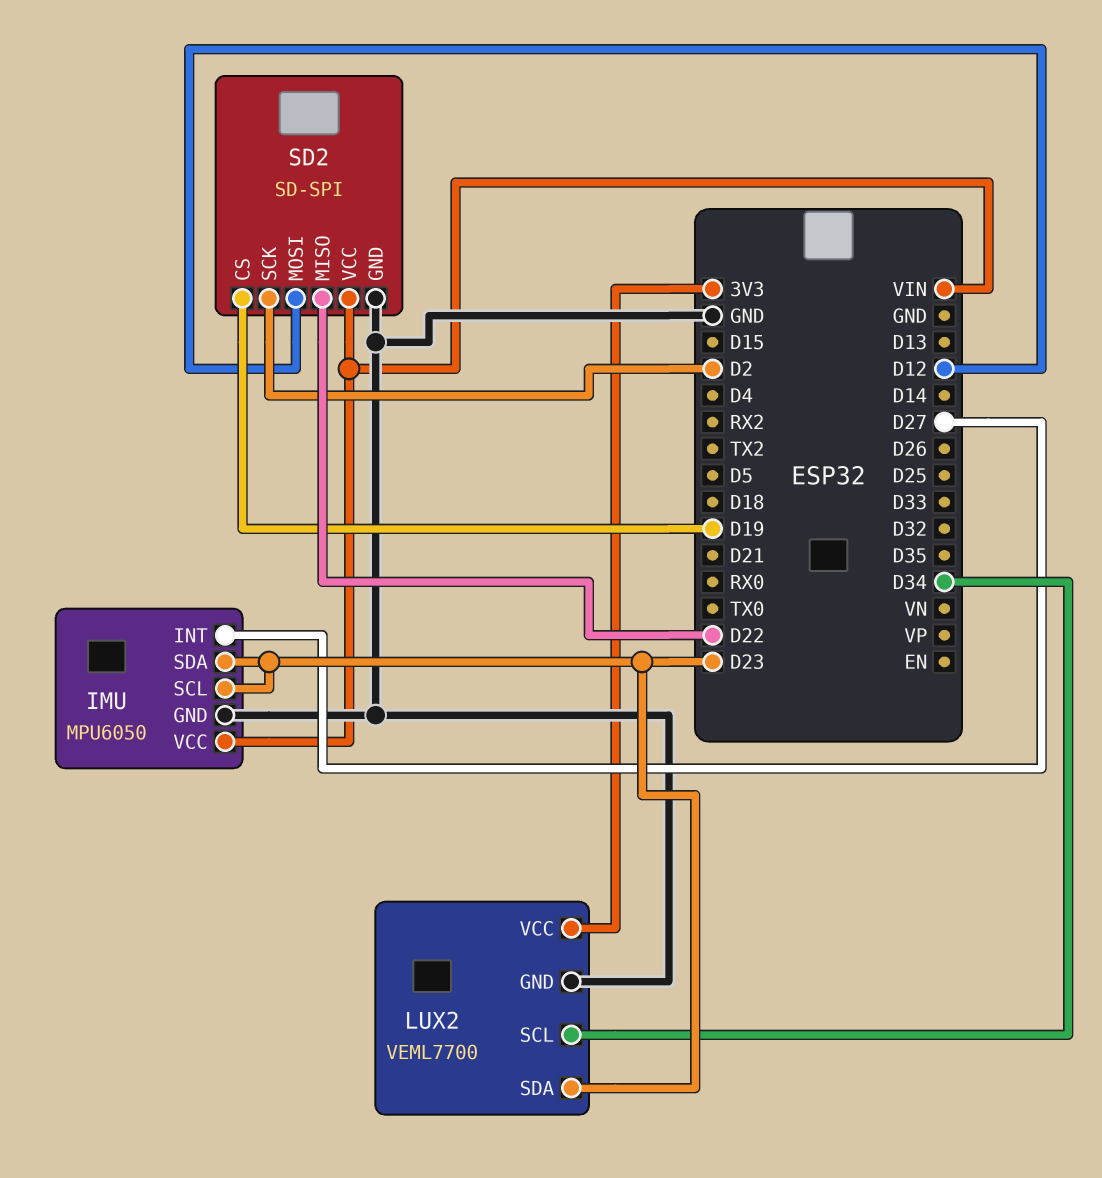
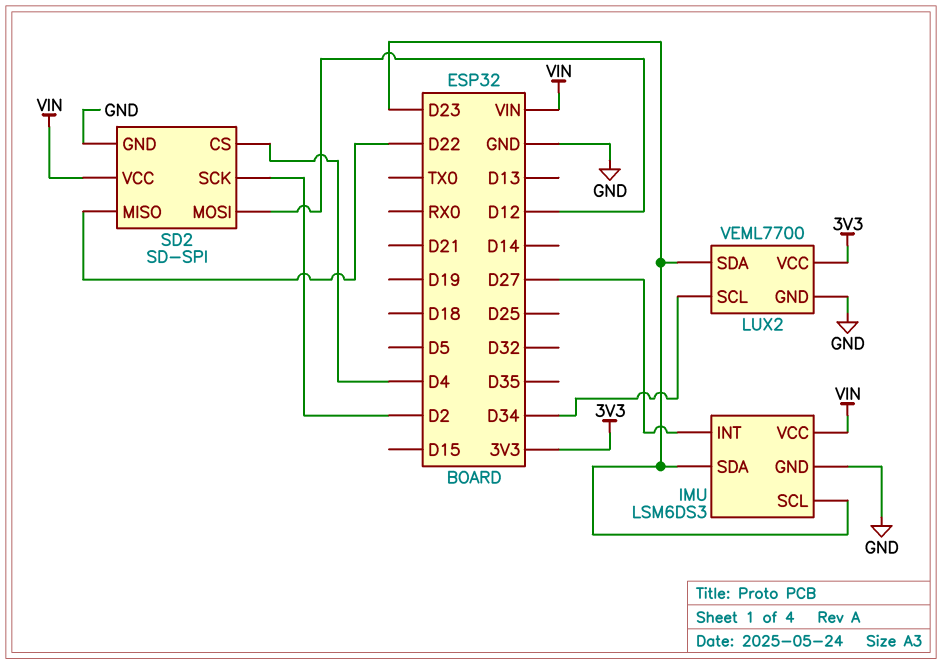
IMU: MPU6050 -> LSM6DS3
SD2 pin CS: D19 -> D4

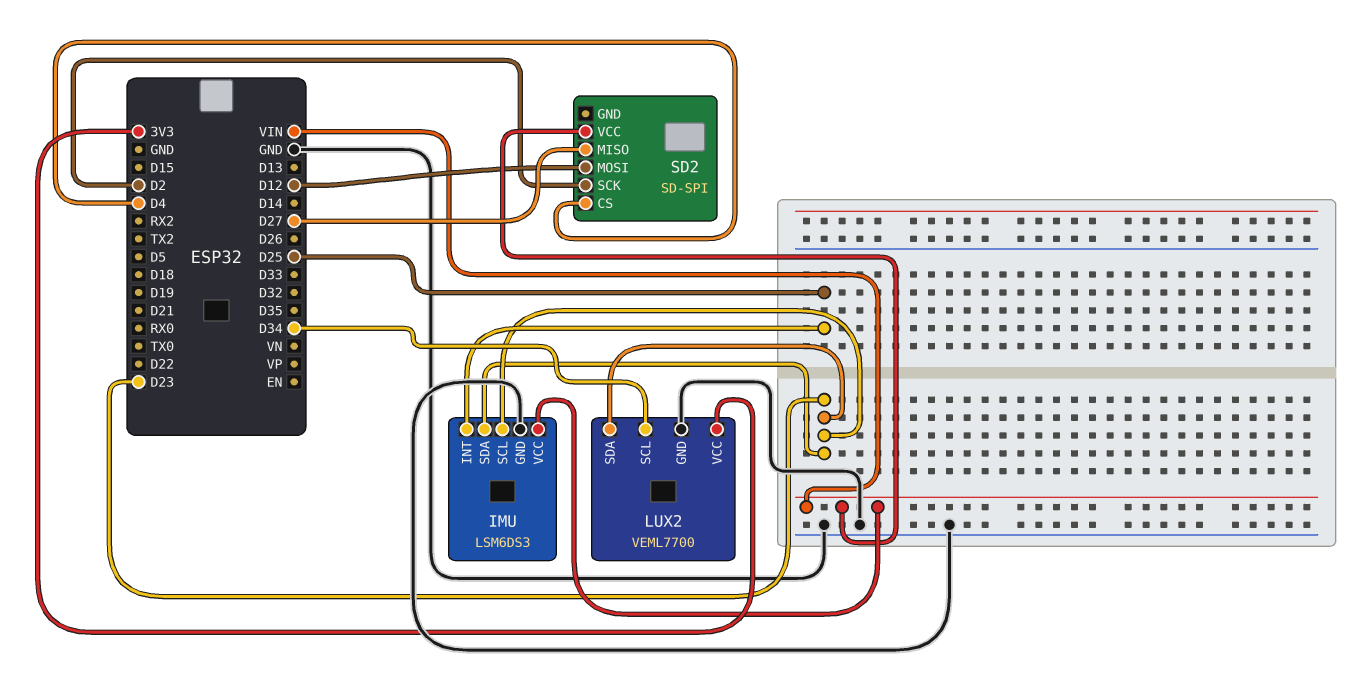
IMU pin INT: D27 -> D25
SD2 pin GND: GND -> none
SD2 pin MISO: D22 -> D27

